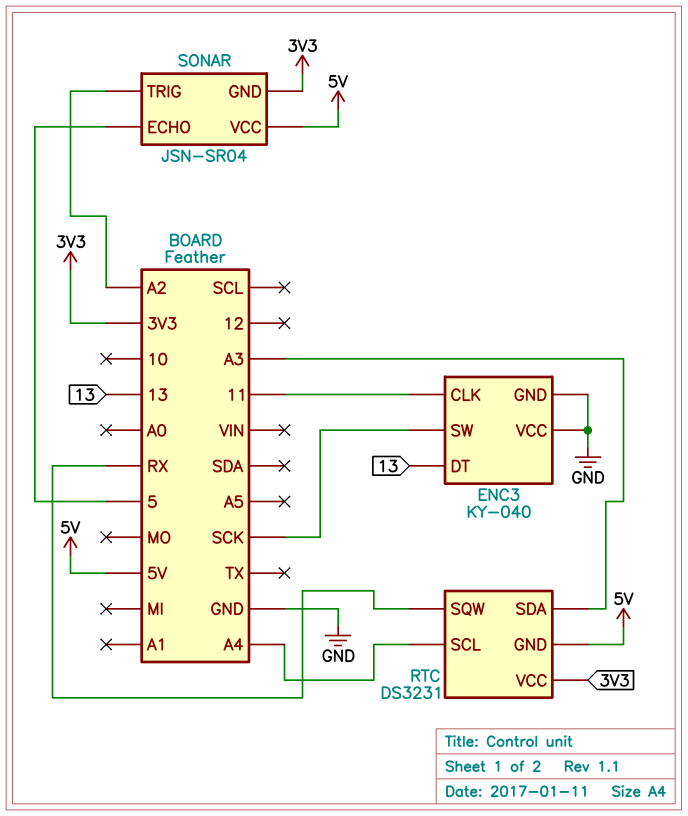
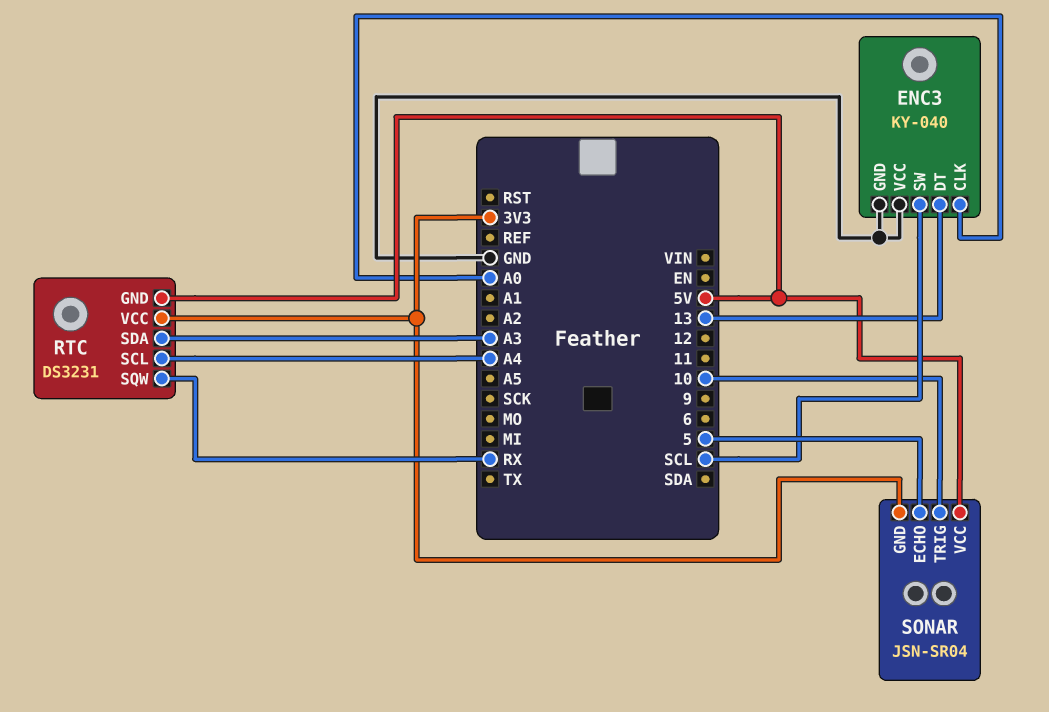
ENC3 pin CLK: 11 -> A0
ENC3 pin SW: SCK -> SCL
SONAR pin TRIG: A2 -> 10

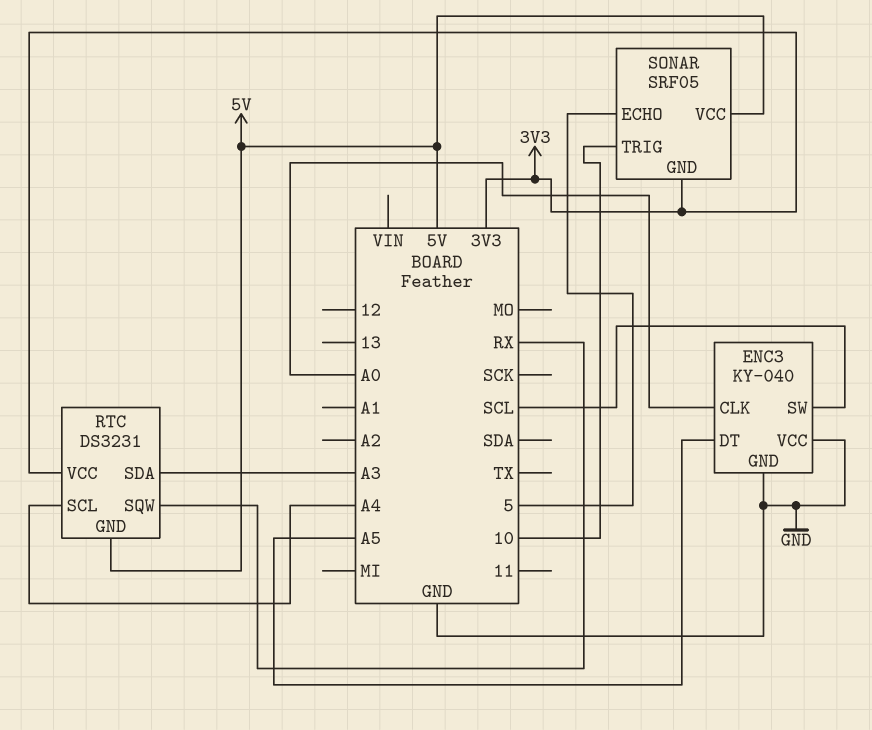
ENC3 pin DT: 13 -> A5
SONAR: JSN-SR04 -> SRF05

